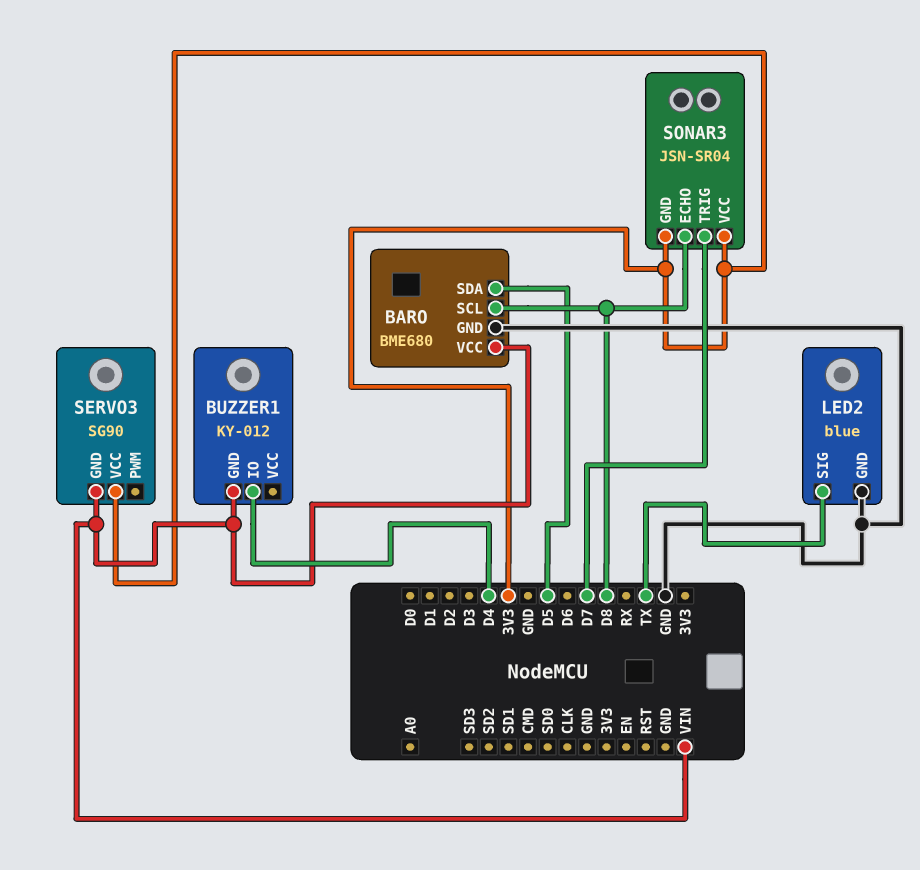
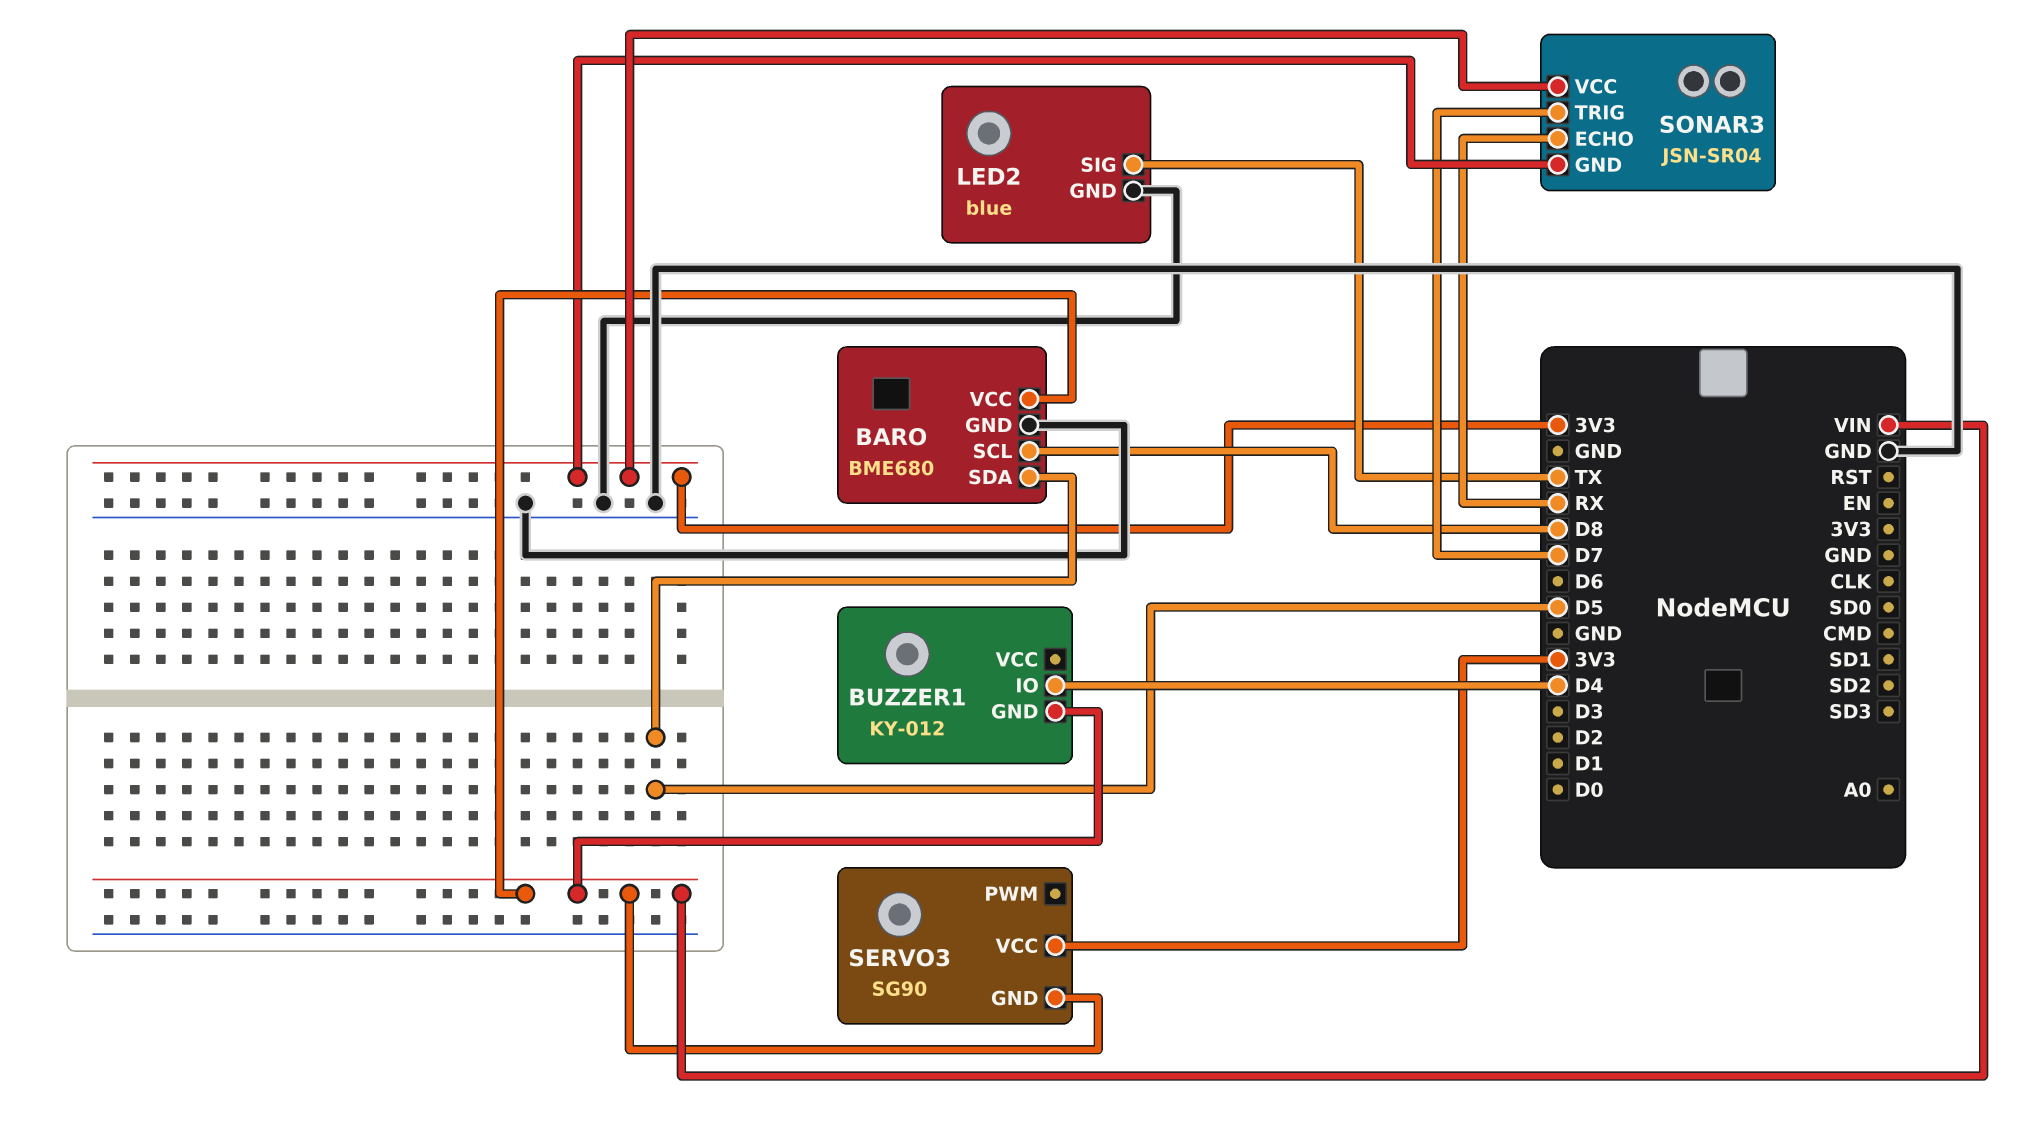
SONAR3 pin ECHO: D8 -> RX

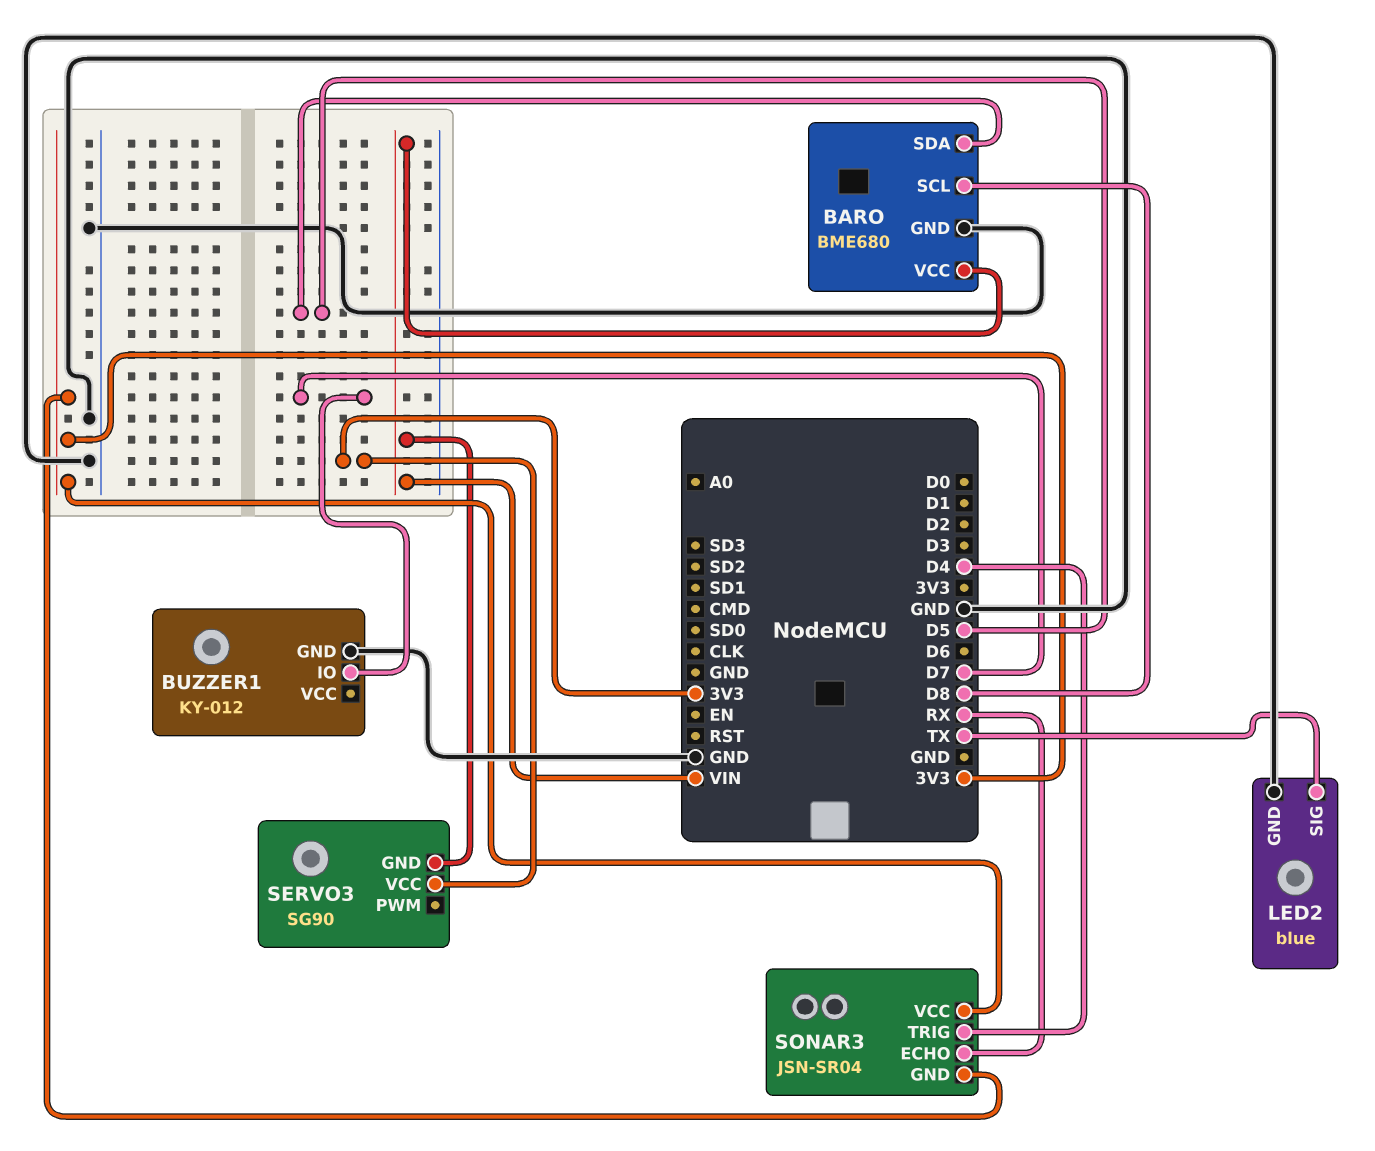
BUZZER1 pin GND: VIN -> GND
BUZZER1 pin IO: D4 -> D7
SONAR3 pin TRIG: D7 -> D4

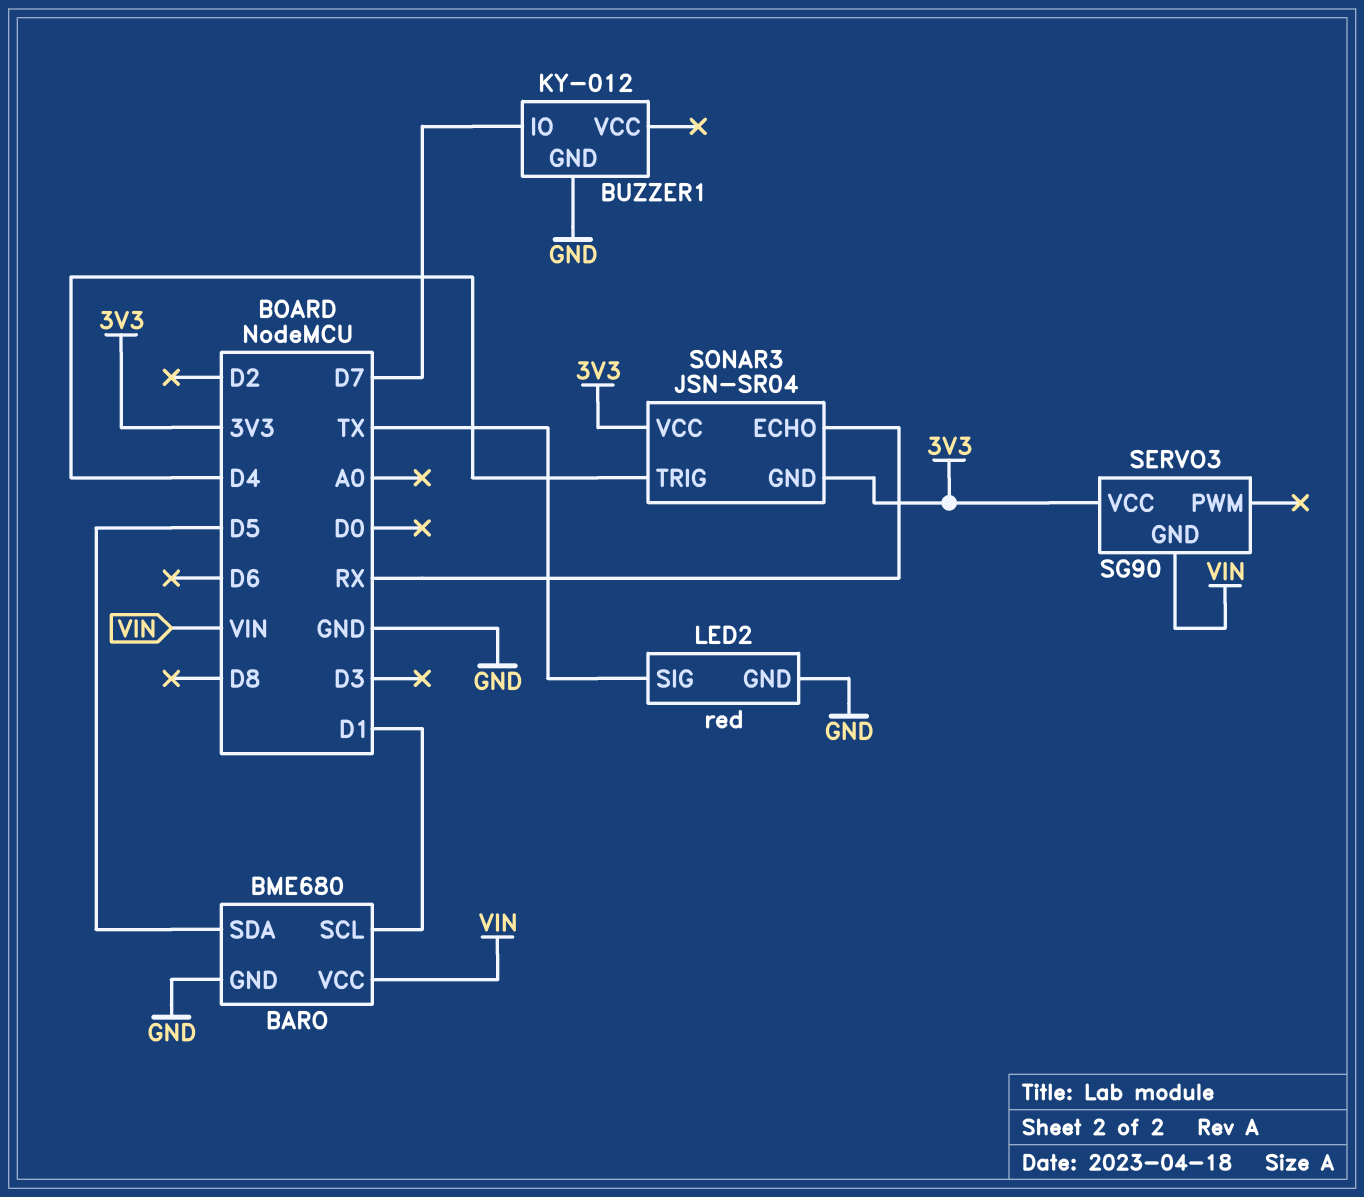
BARO pin SCL: D8 -> D1
LED2: blue -> red

